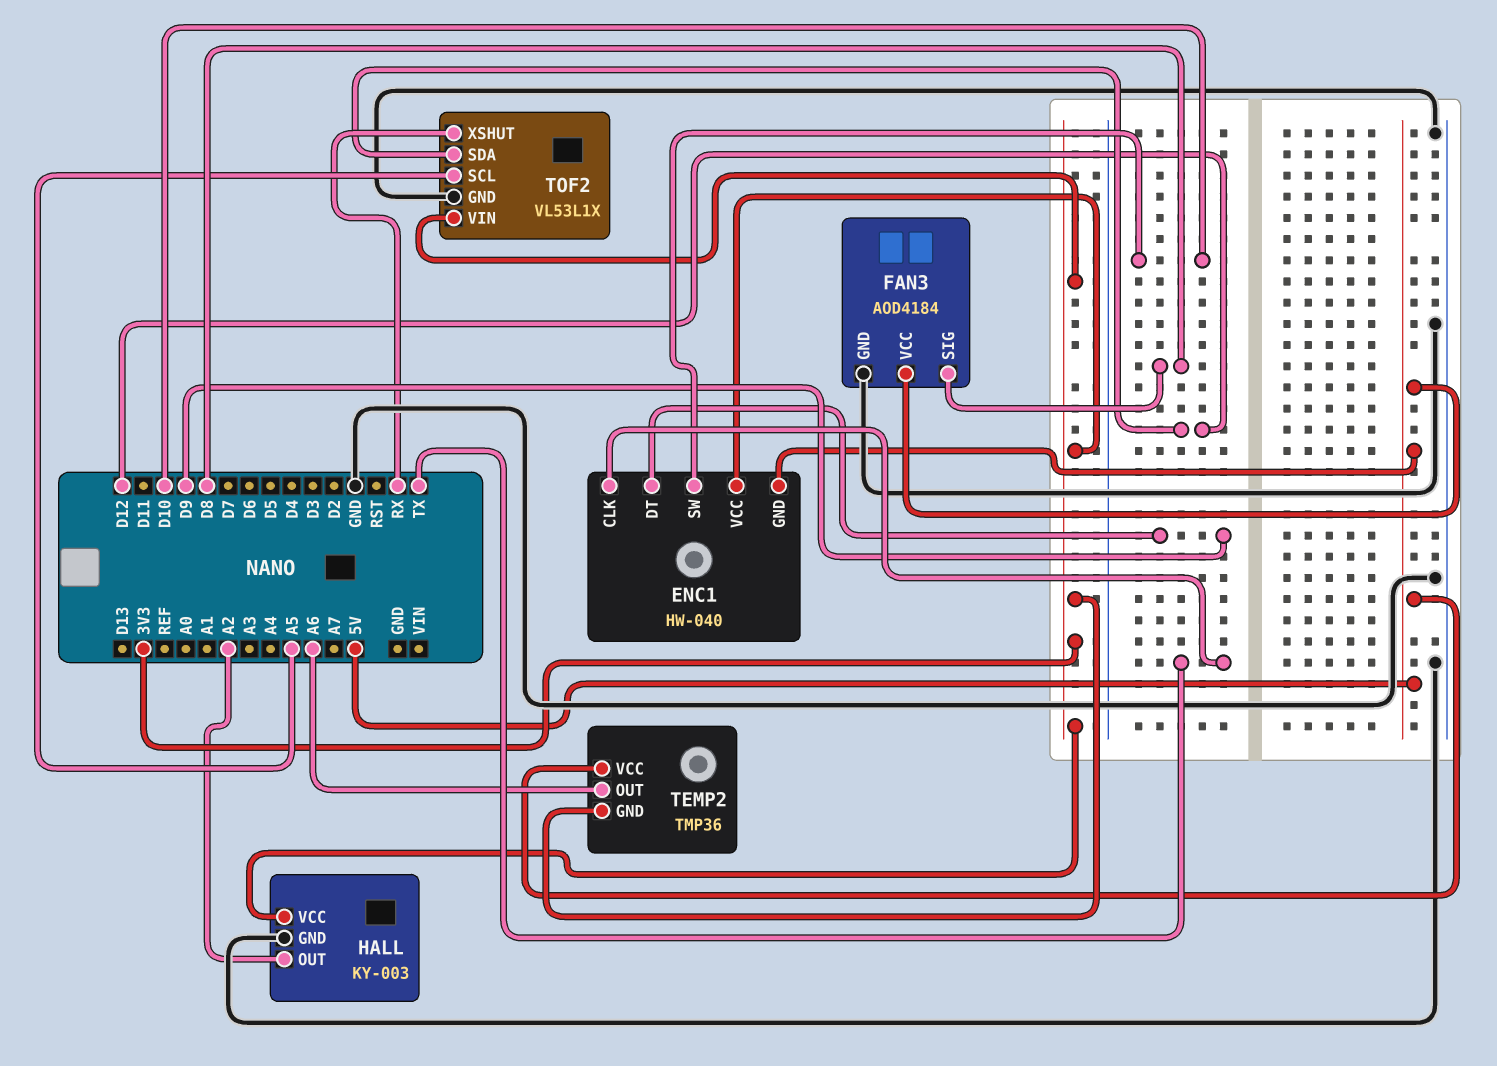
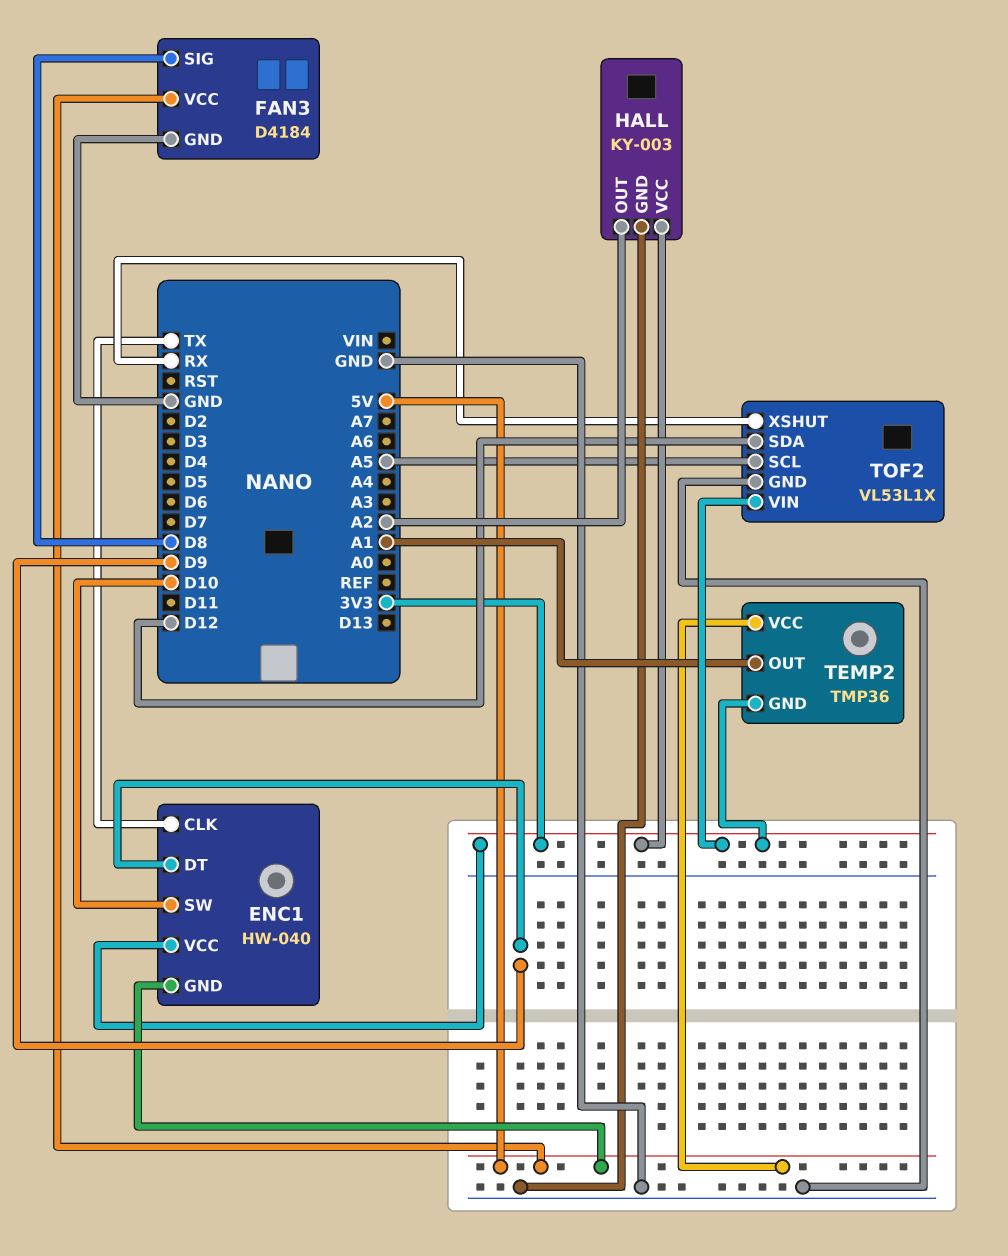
FAN3: AOD4184 -> D4184
TEMP2 pin OUT: A6 -> A1

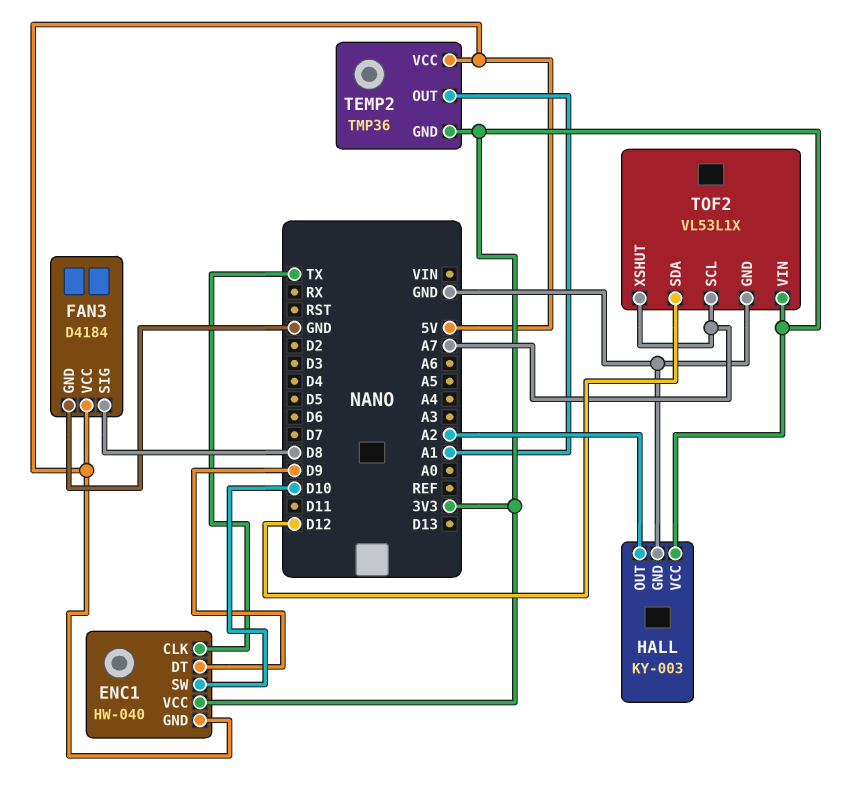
TOF2 pin SCL: A5 -> A7
TOF2 pin XSHUT: RX -> A7

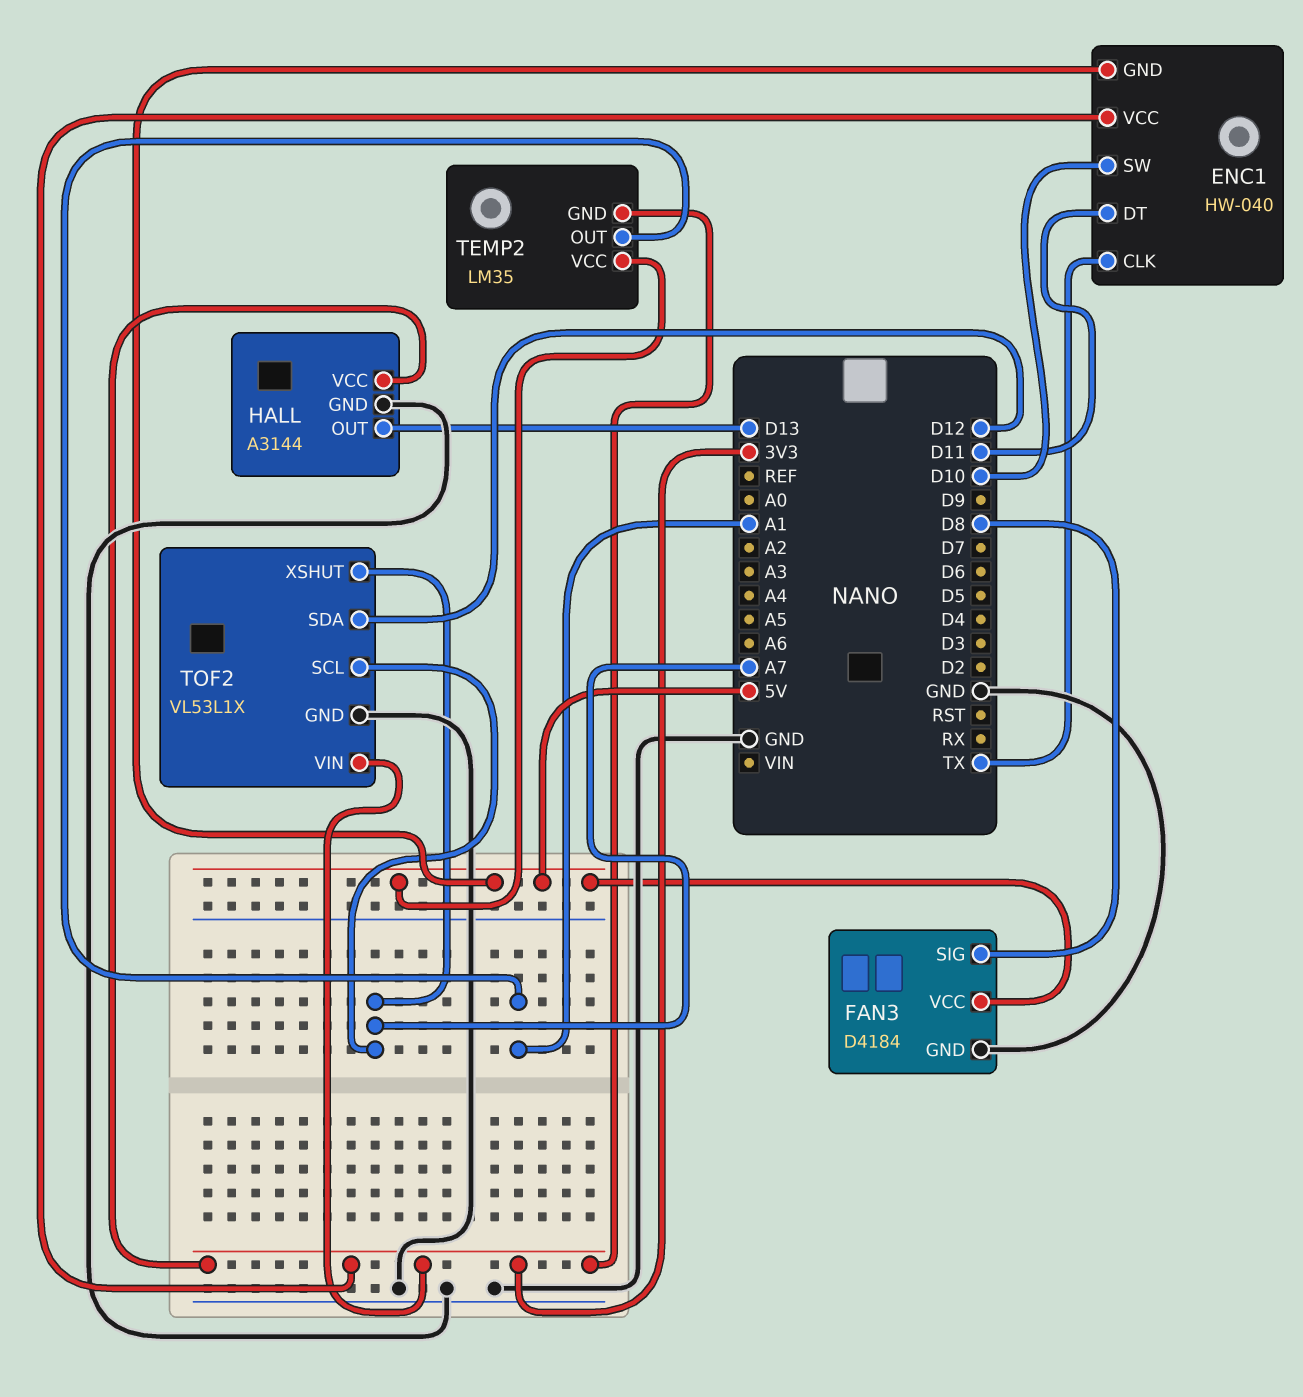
ENC1 pin DT: D9 -> D11
HALL: KY-003 -> A3144
HALL pin OUT: A2 -> D13
TEMP2: TMP36 -> LM35

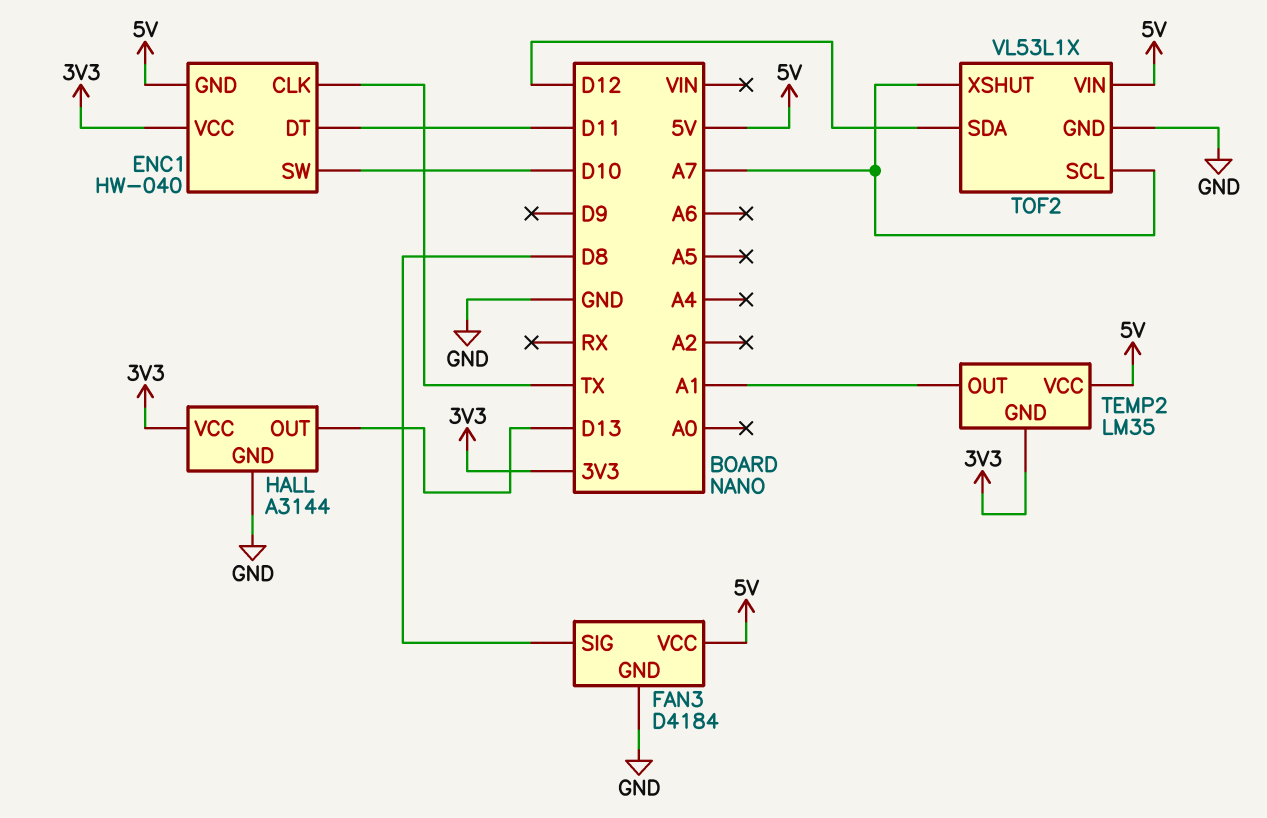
TOF2 pin VIN: 3V3 -> 5V

